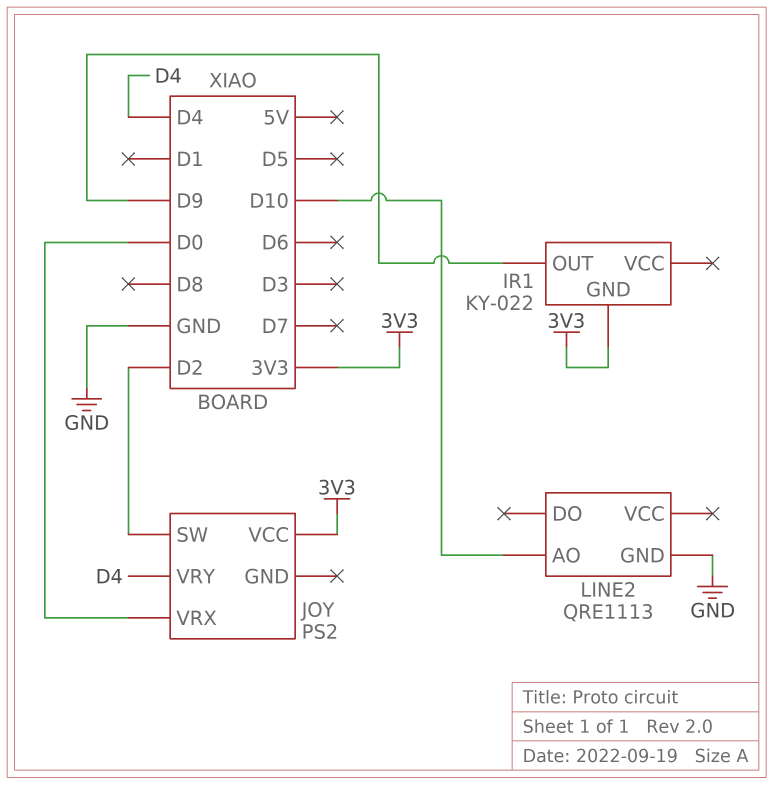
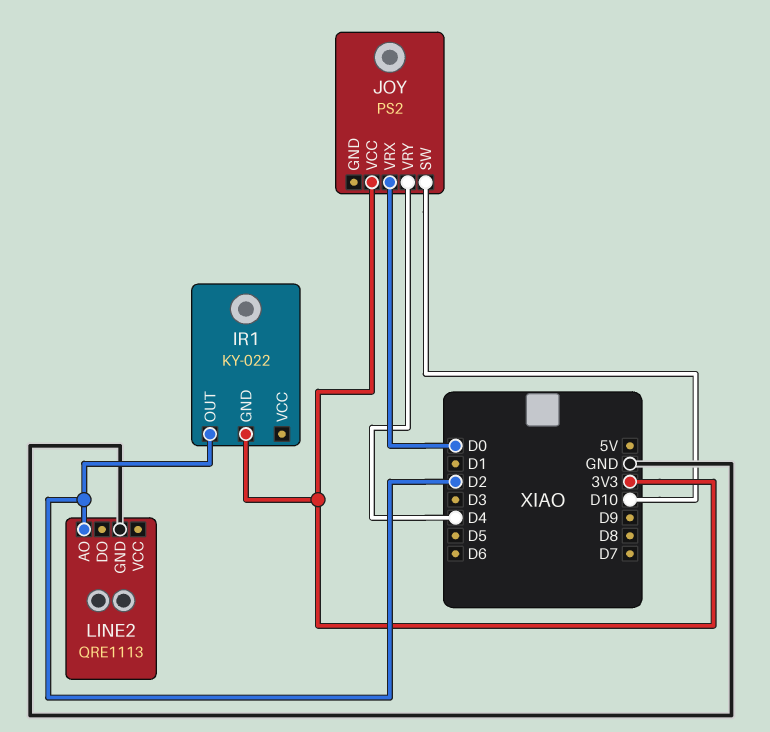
IR1 pin OUT: D9 -> D2
JOY pin SW: D2 -> D10
LINE2 pin AO: D10 -> D2

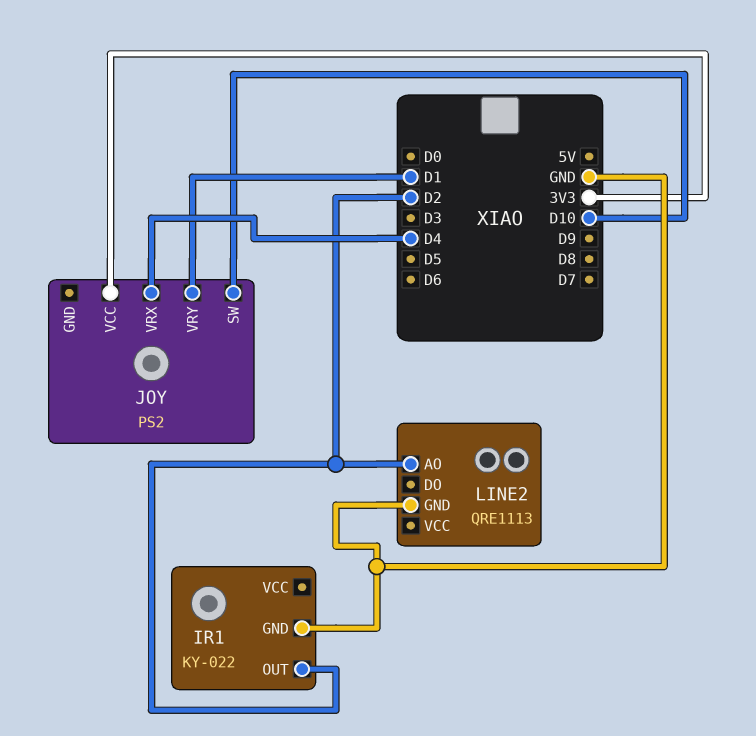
IR1 pin GND: 3V3 -> GND
JOY pin VRX: D0 -> D4
JOY pin VRY: D4 -> D1

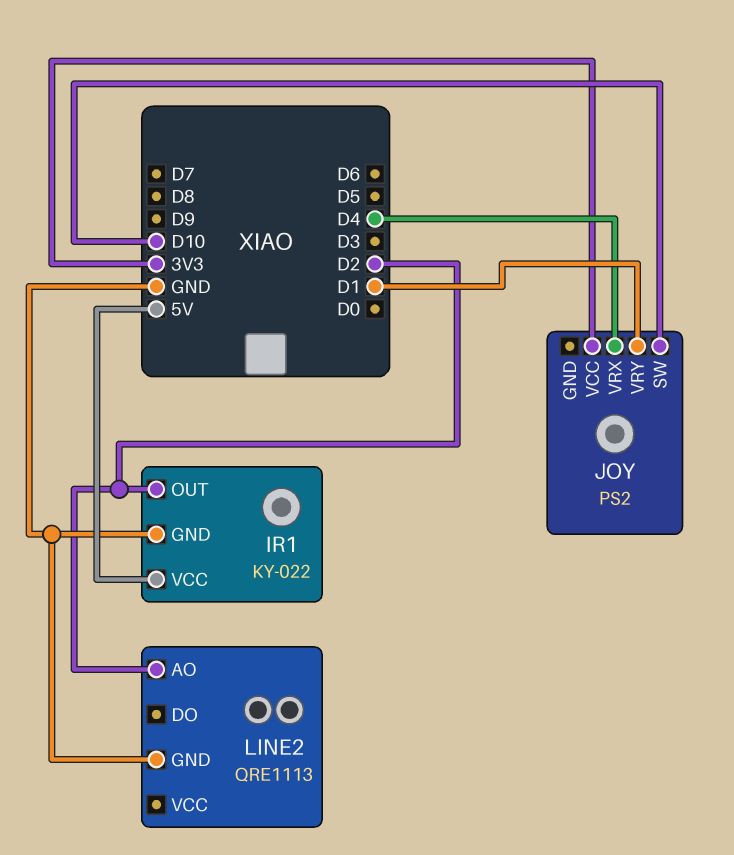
IR1 pin VCC: none -> 5V

